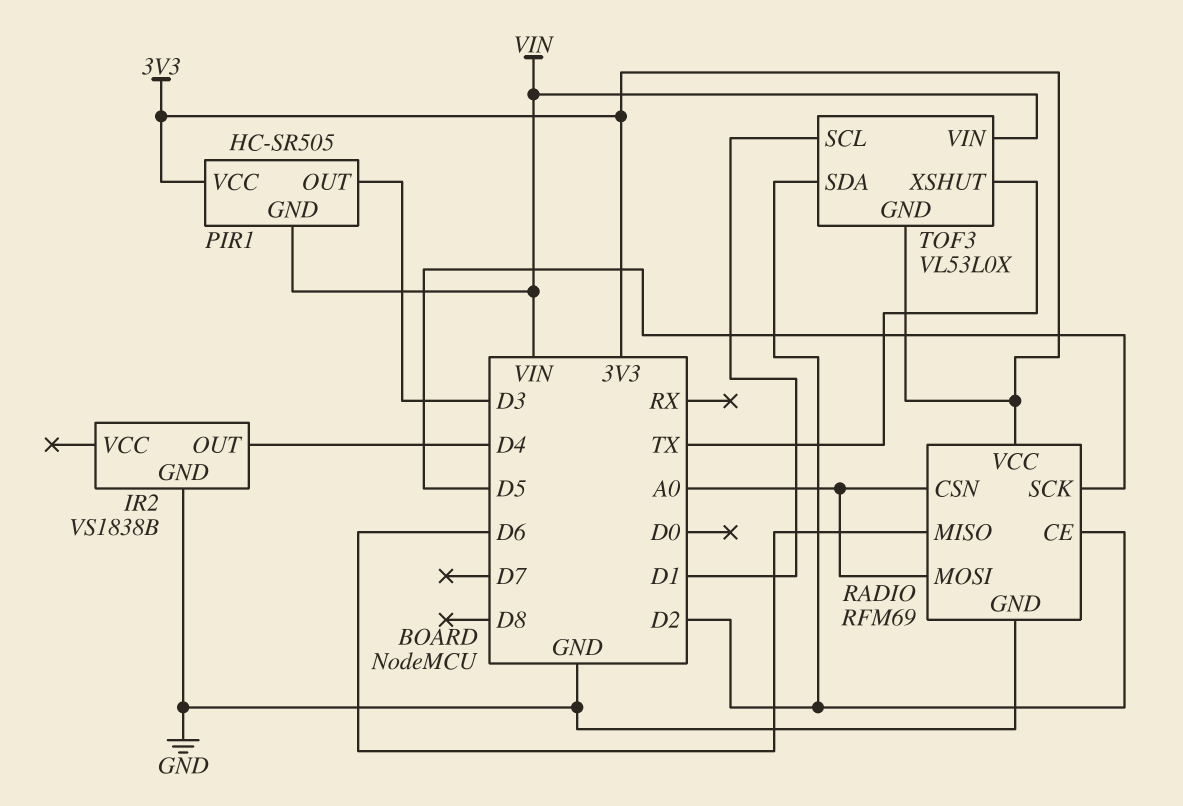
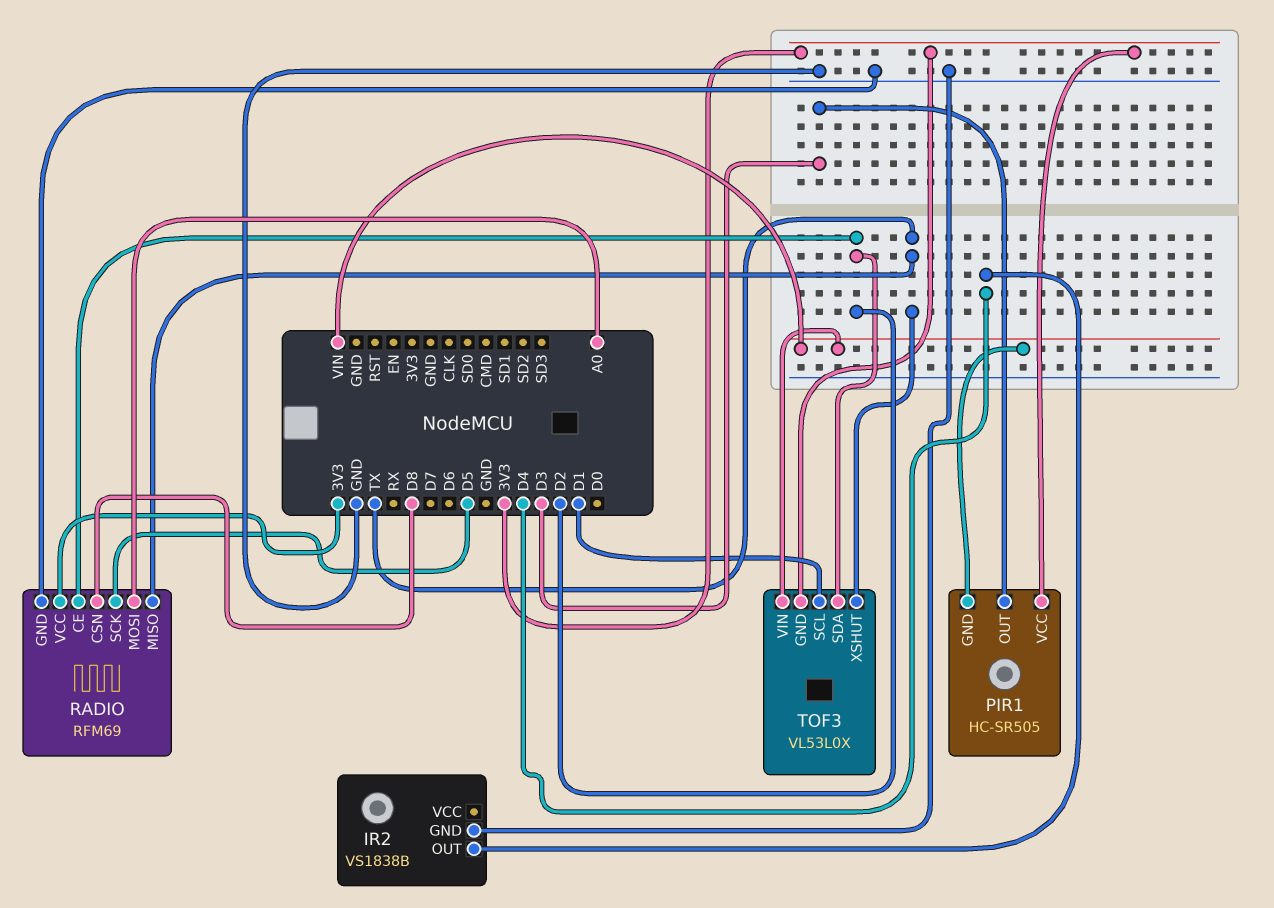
RADIO pin CSN: A0 -> D8
RADIO pin MISO: D6 -> TX

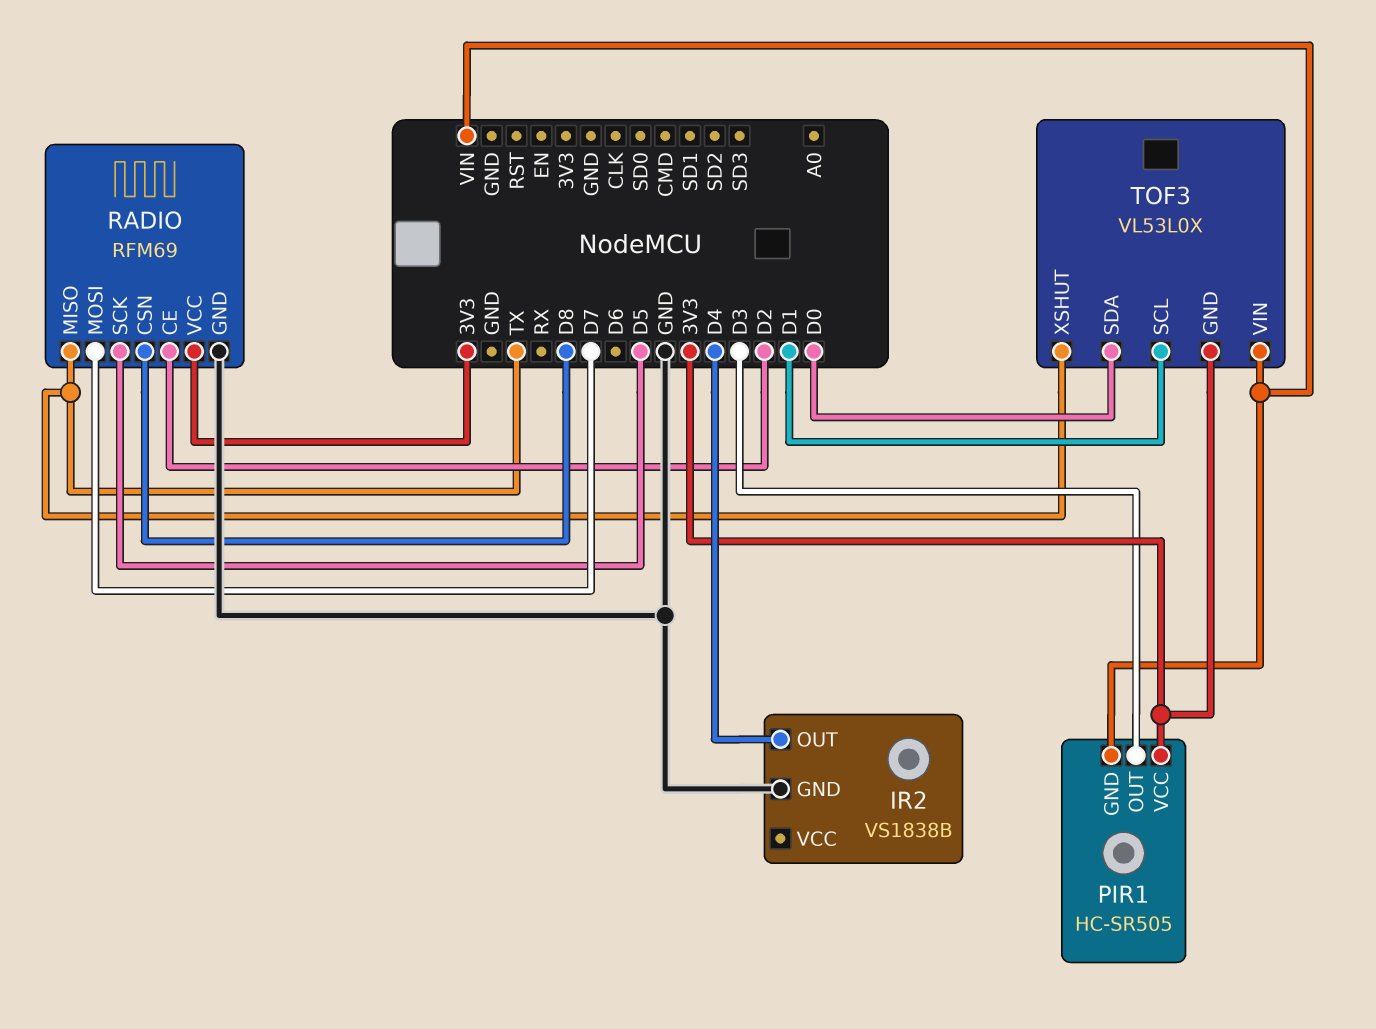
RADIO pin MOSI: A0 -> D7
TOF3 pin SDA: D2 -> D0

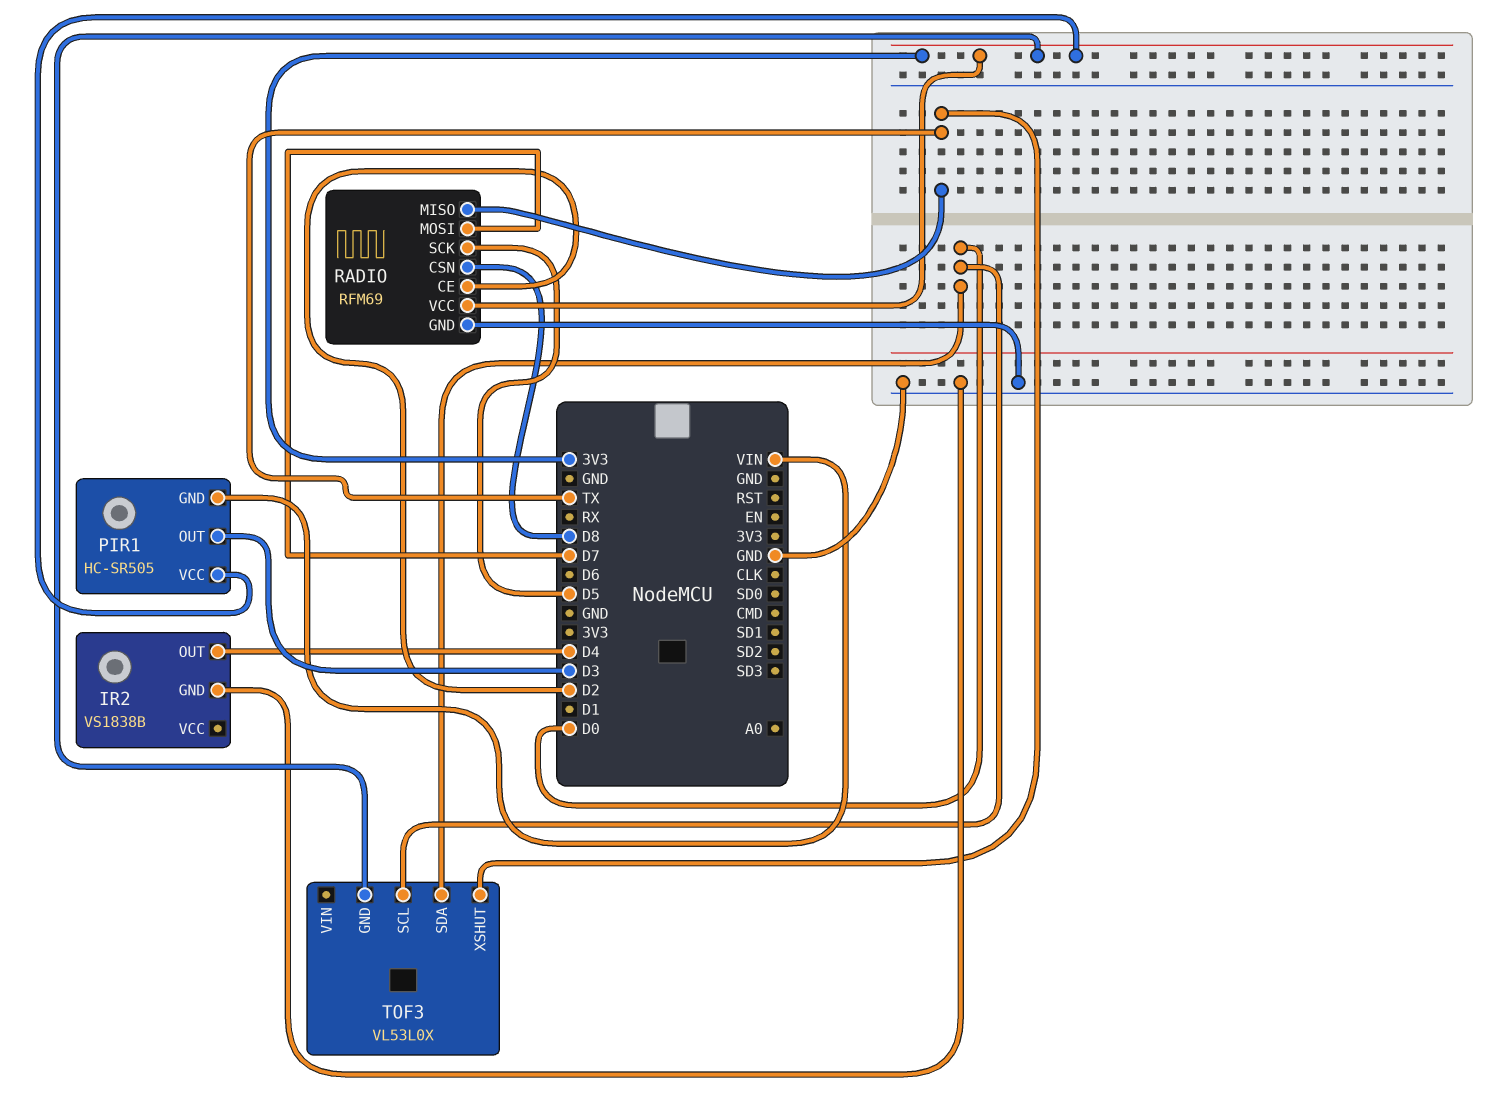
TOF3 pin SCL: D1 -> D0
TOF3 pin VIN: VIN -> none

